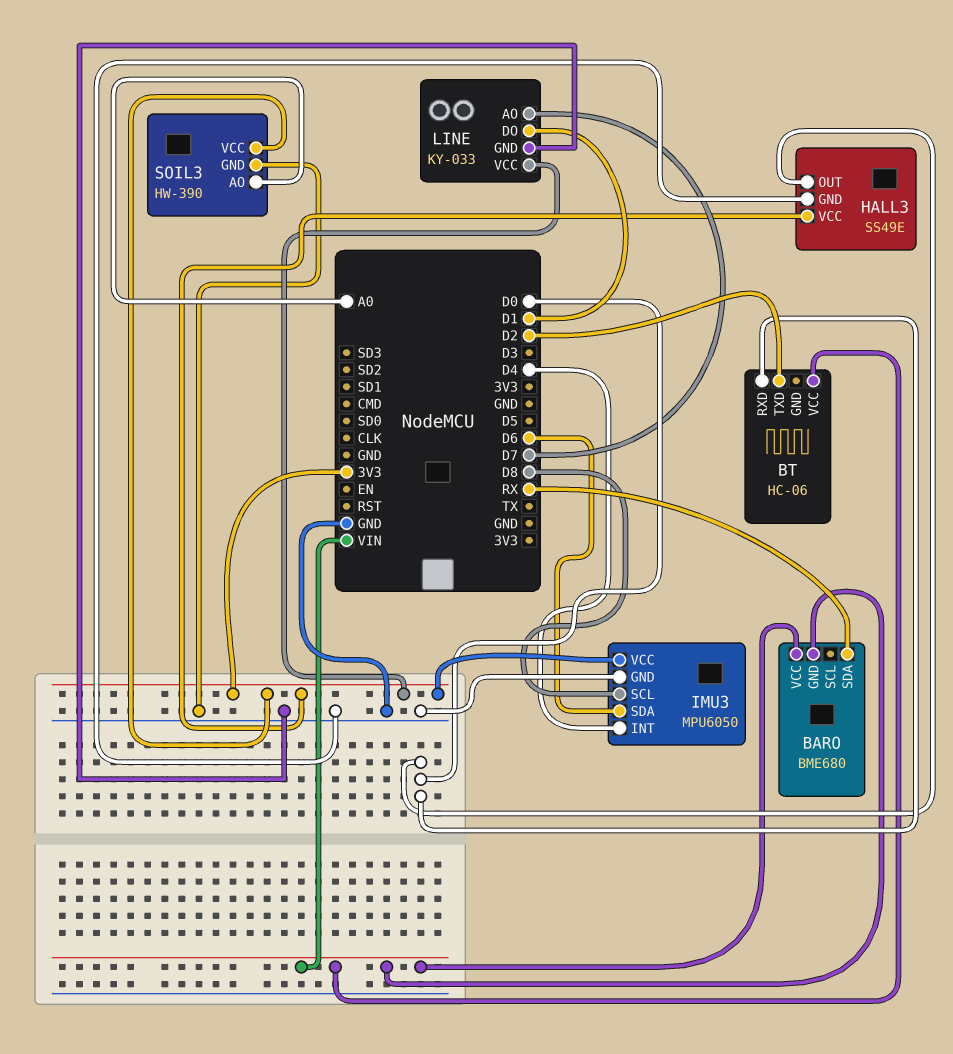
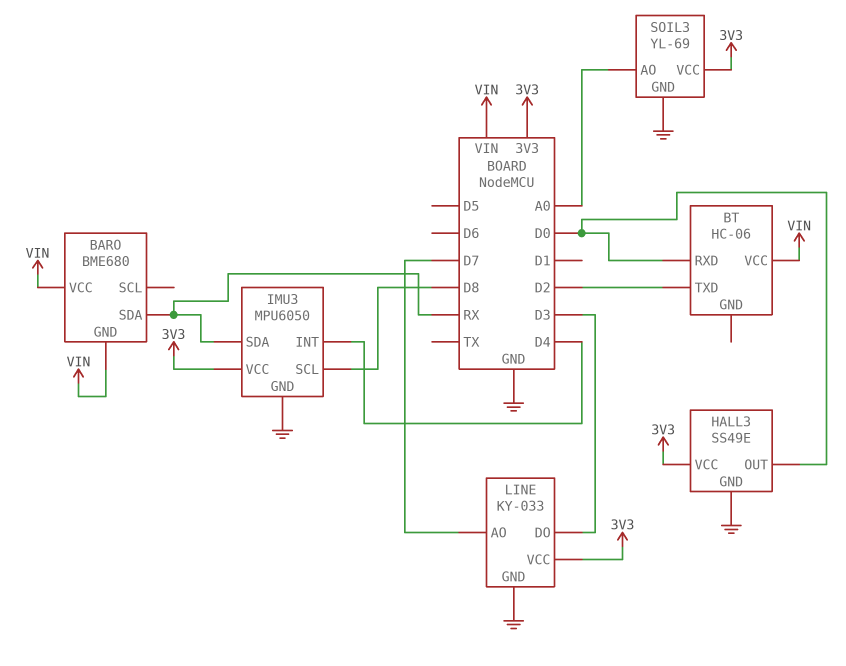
IMU3 pin SDA: D6 -> RX
LINE pin DO: D1 -> D3
SOIL3: HW-390 -> YL-69

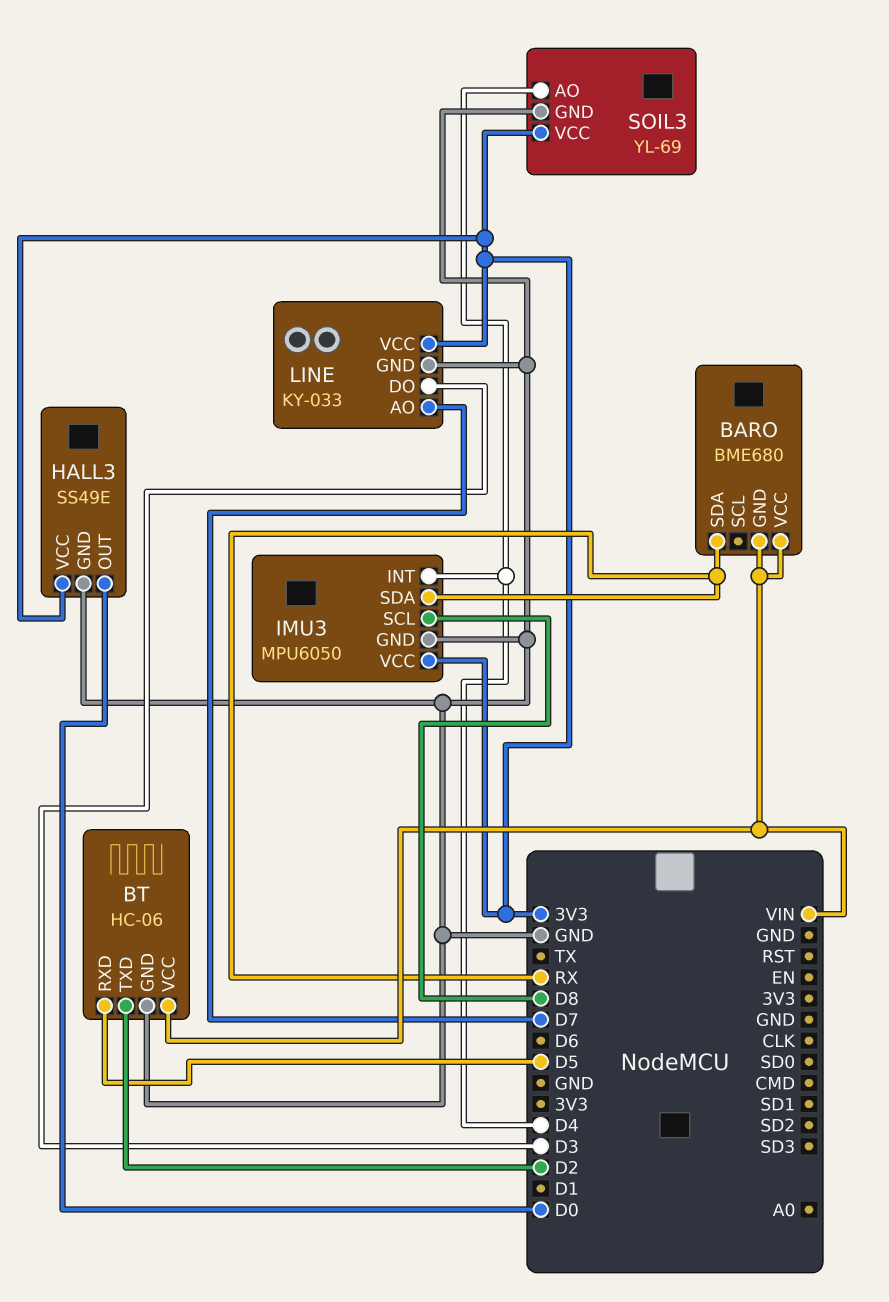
BT pin GND: none -> GND
BT pin RXD: D0 -> D5
SOIL3 pin AO: A0 -> D4

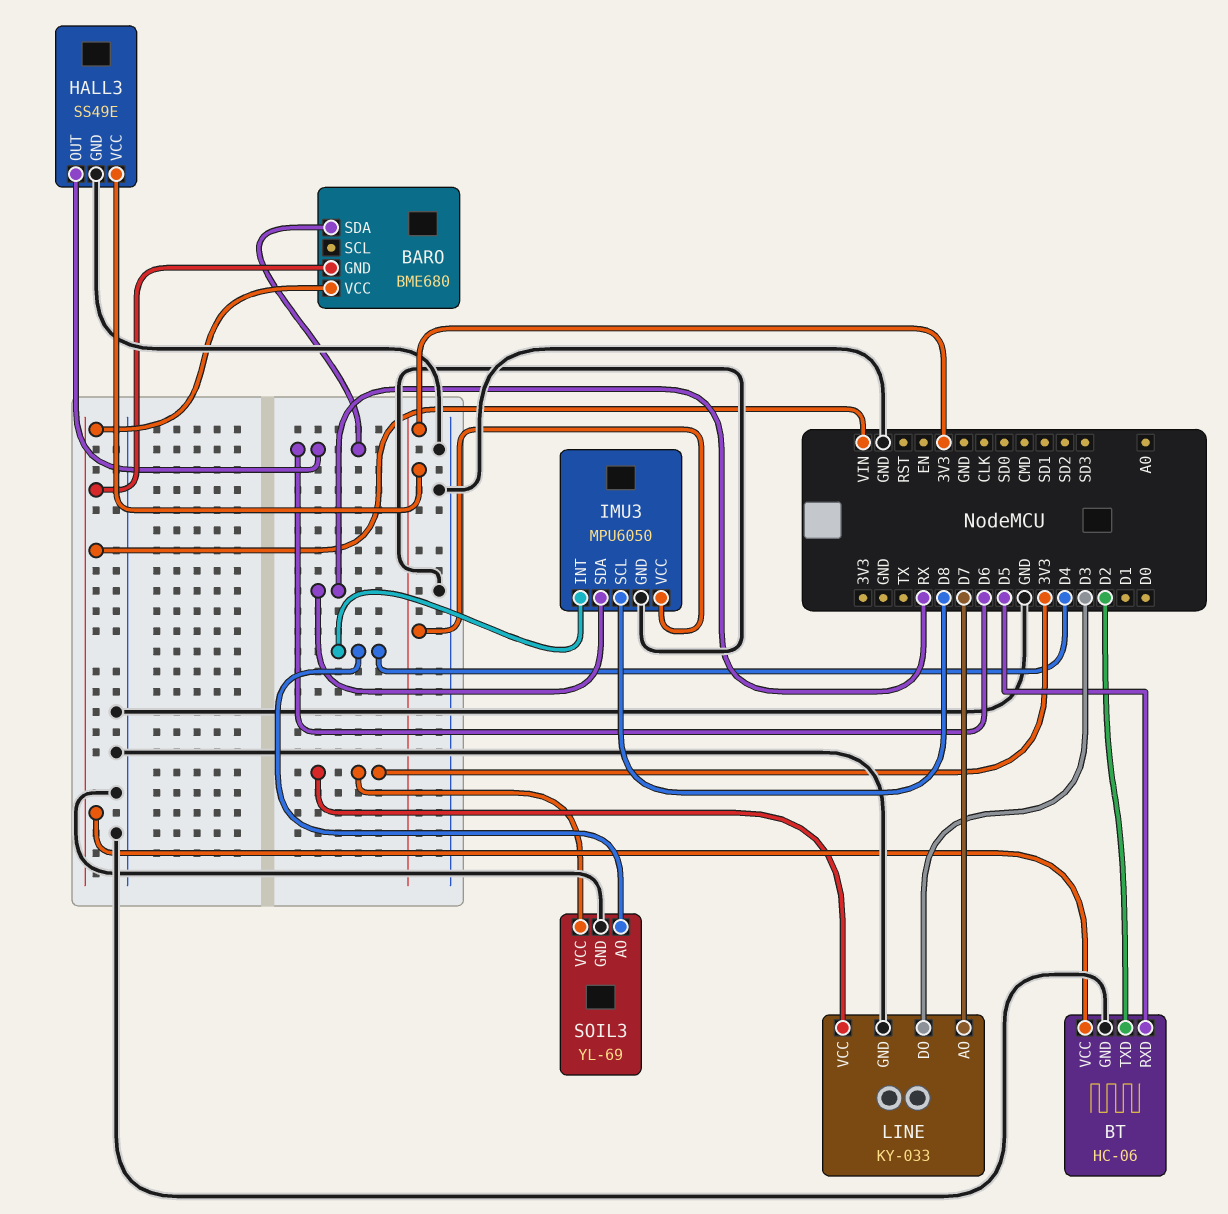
BARO pin SDA: RX -> D6
HALL3 pin OUT: D0 -> D6

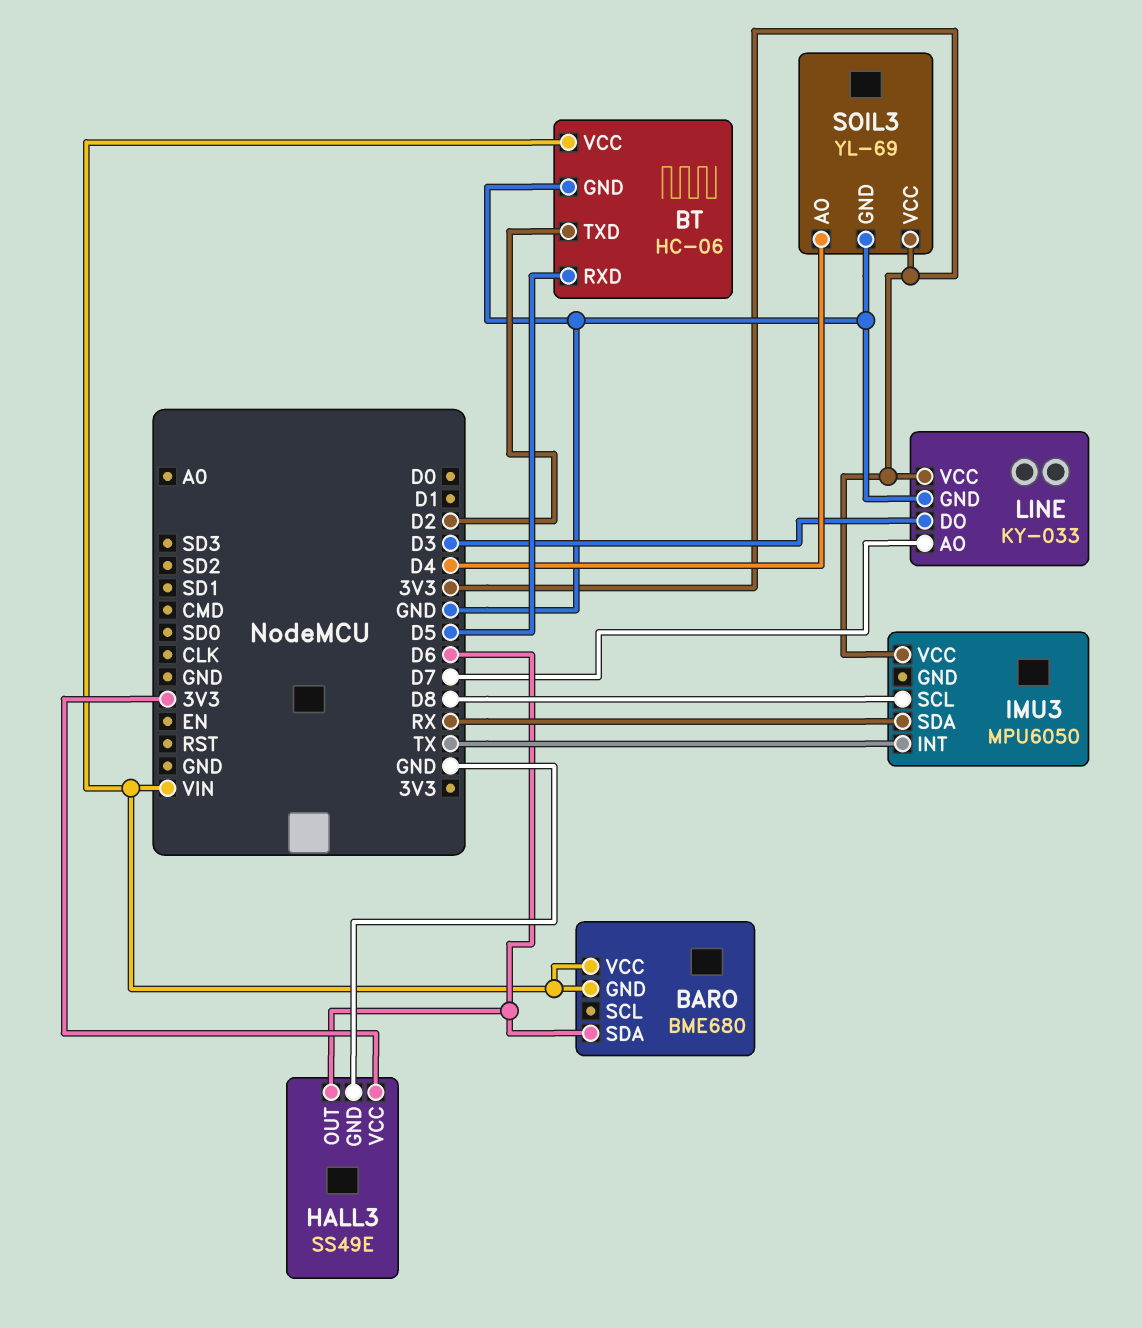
IMU3 pin GND: GND -> none
IMU3 pin INT: D4 -> TX

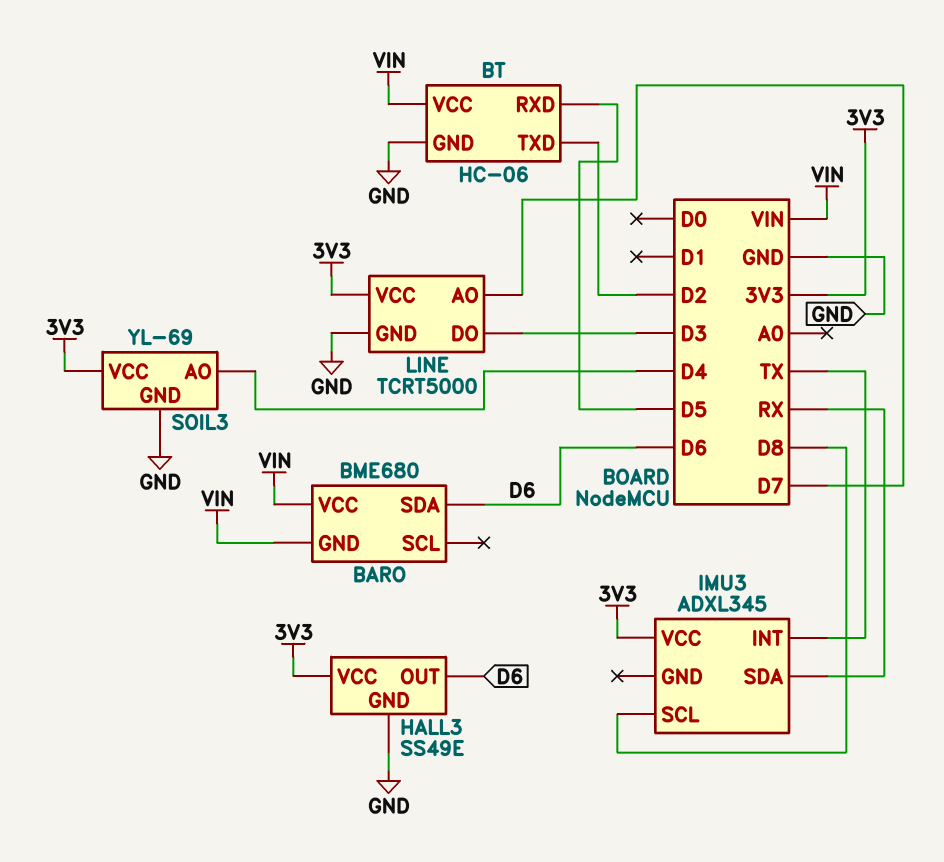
IMU3: MPU6050 -> ADXL345
LINE: KY-033 -> TCRT5000

